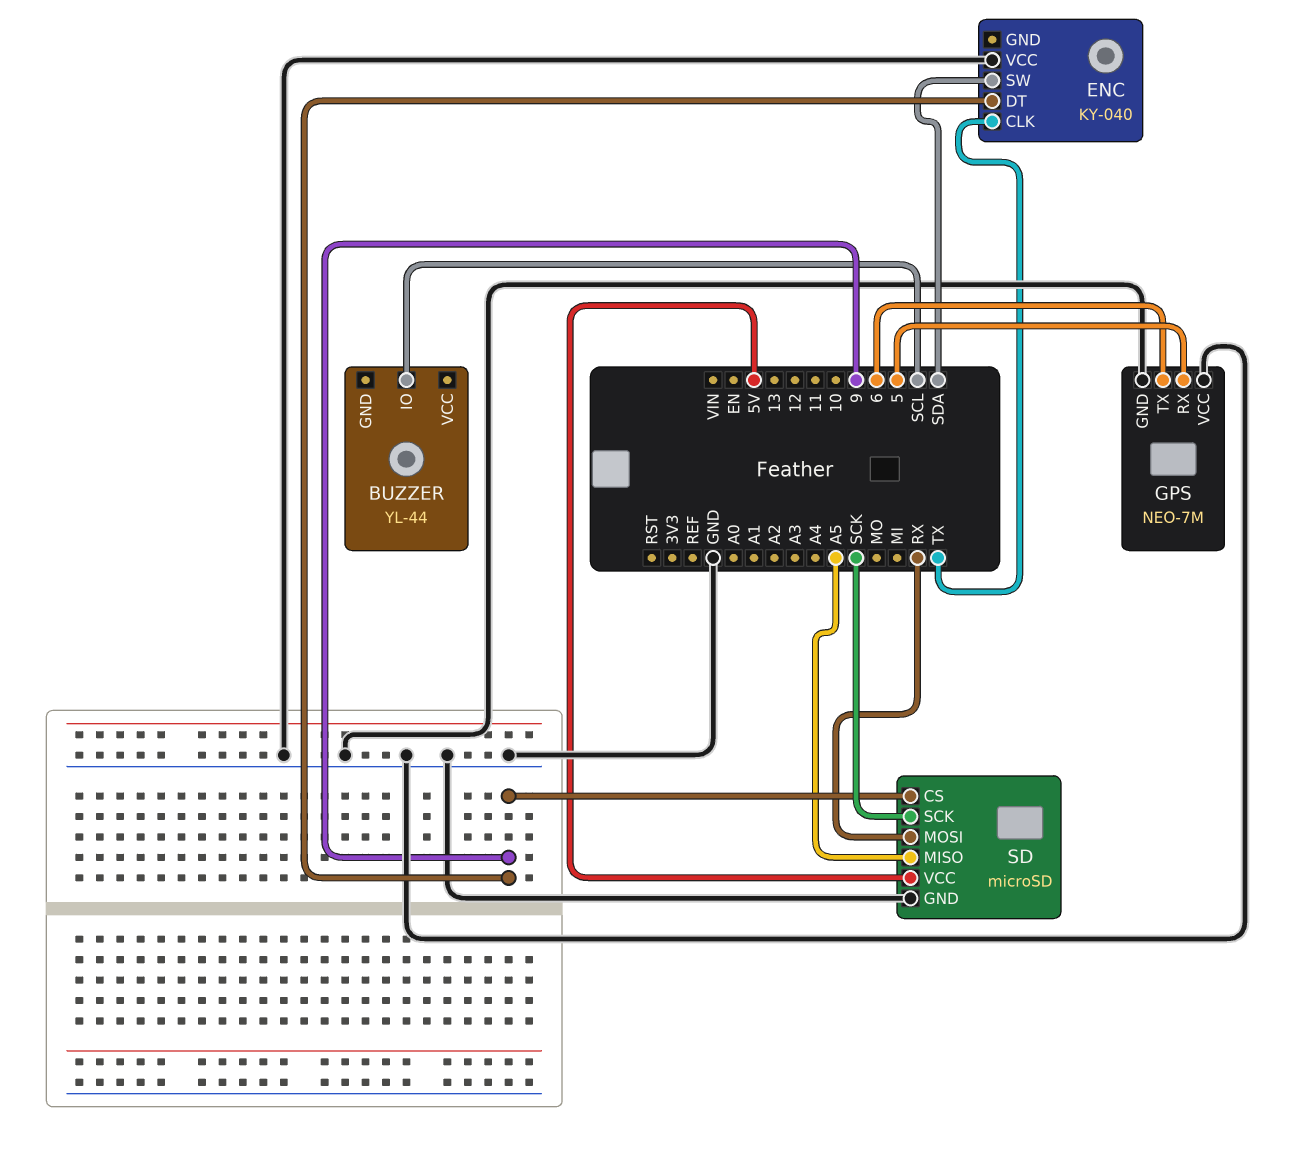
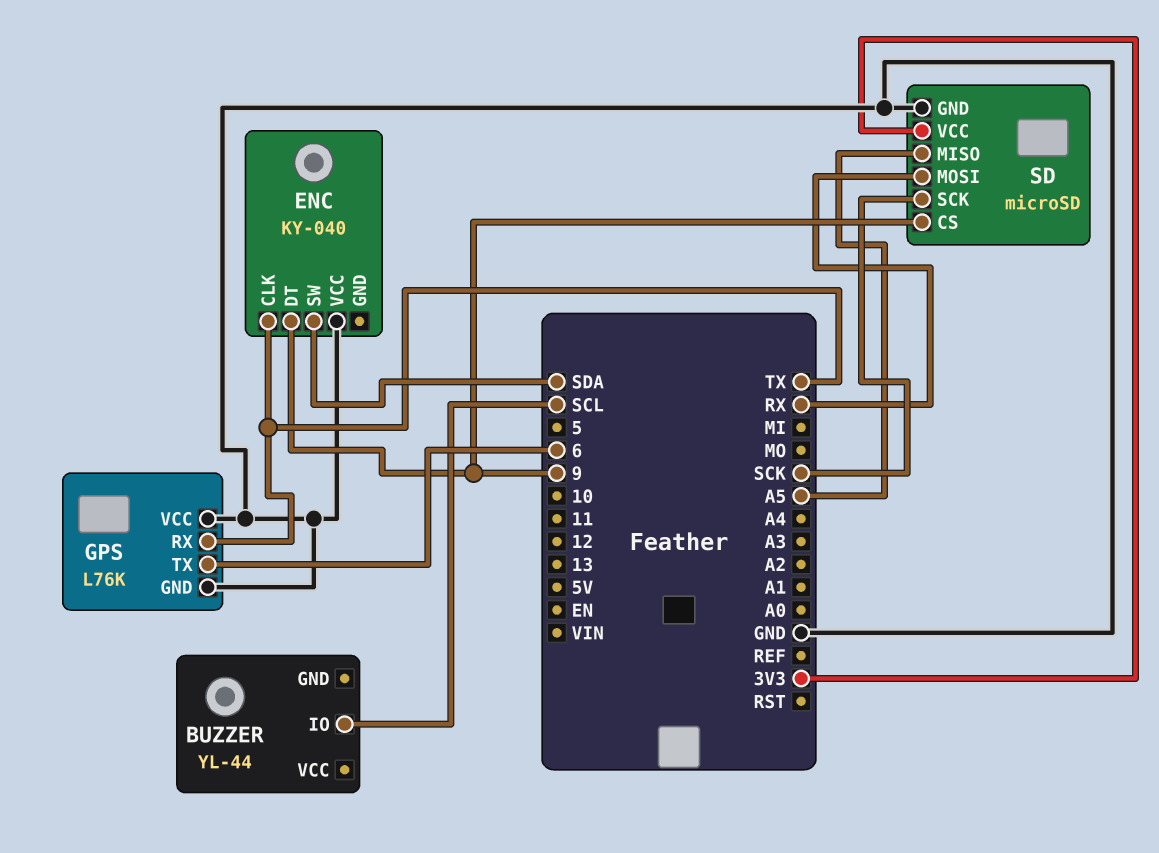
GPS: NEO-7M -> L76K
GPS pin RX: 5 -> TX
SD pin VCC: 5V -> 3V3

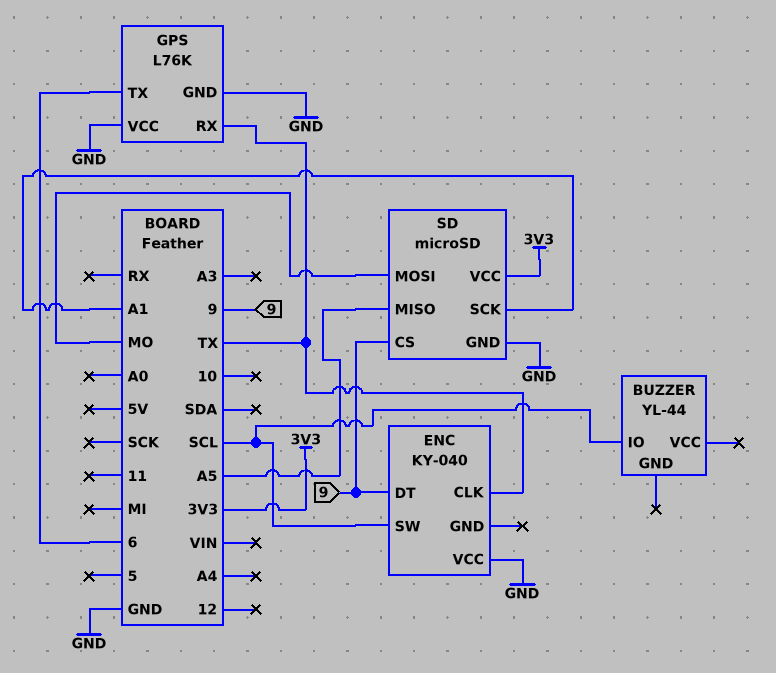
ENC pin SW: SDA -> SCL
SD pin MOSI: RX -> MO
SD pin SCK: SCK -> A1

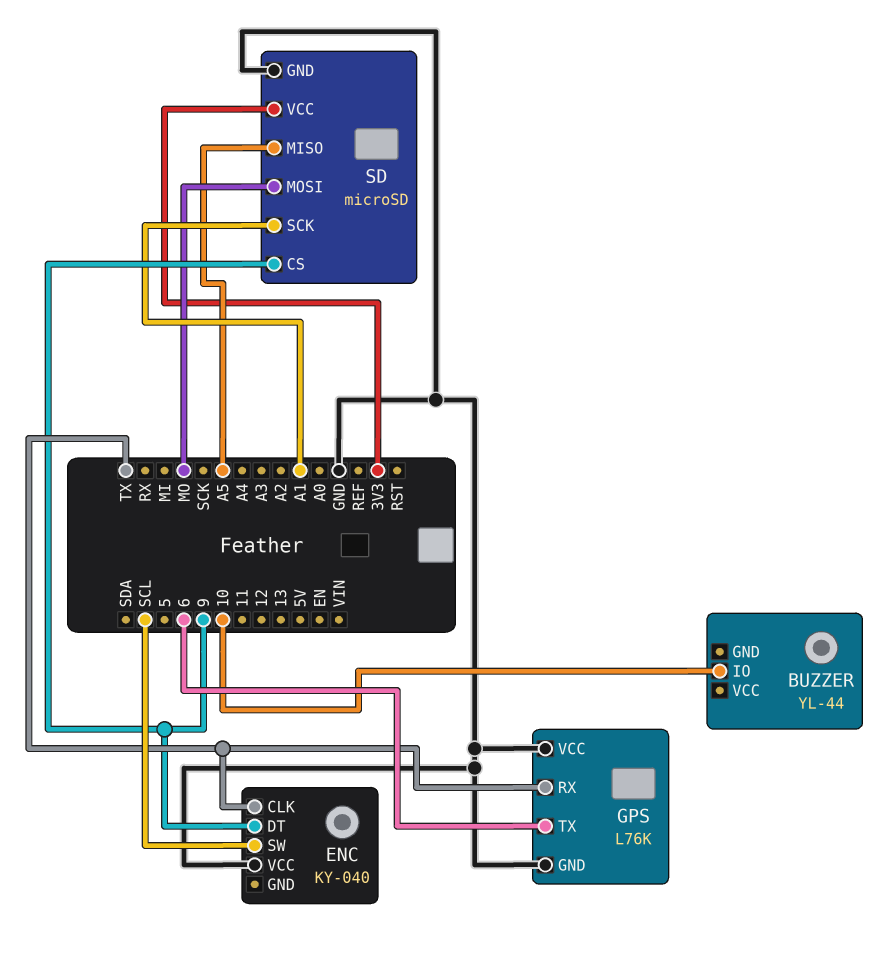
BUZZER pin IO: SCL -> 10

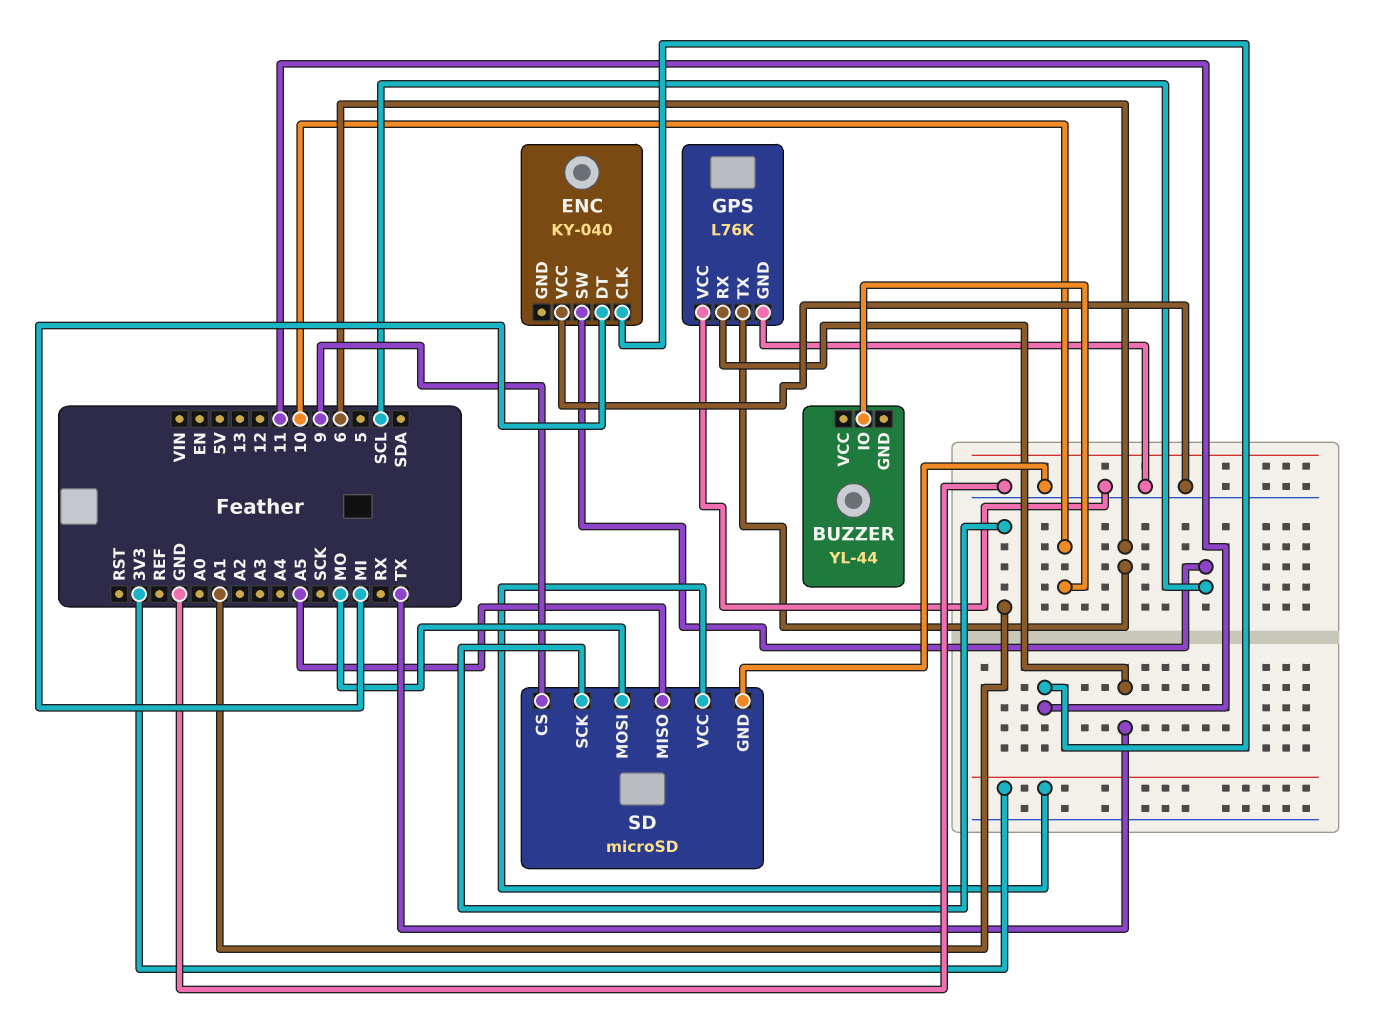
ENC pin CLK: TX -> 11
ENC pin DT: 9 -> MI

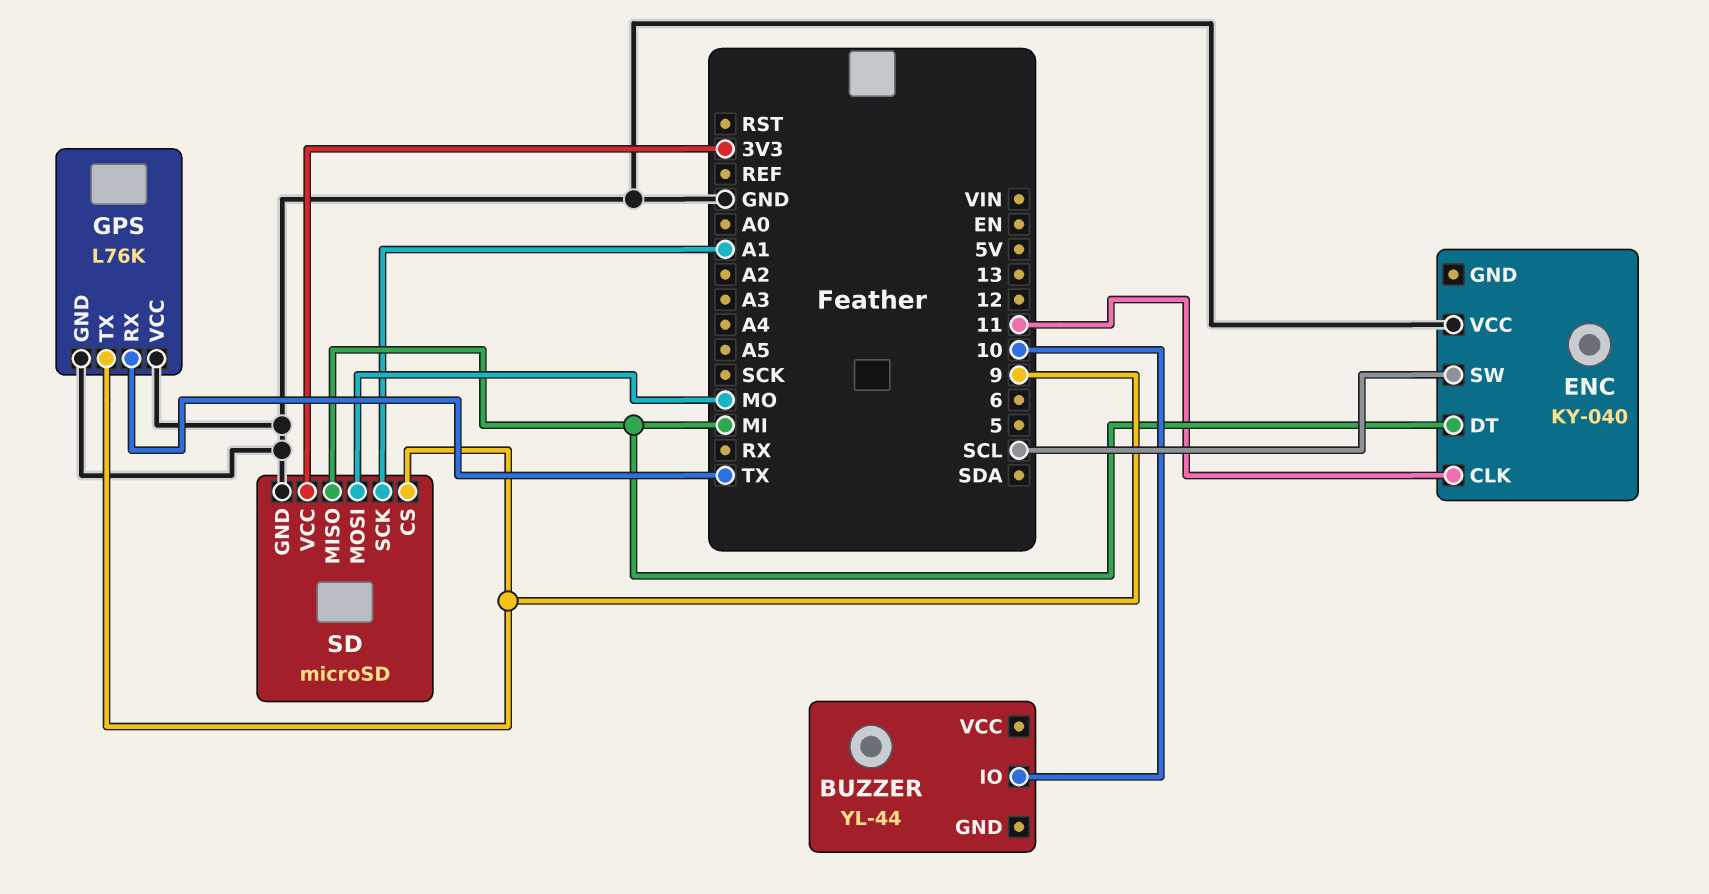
GPS pin TX: 6 -> 9
SD pin MISO: A5 -> MI

